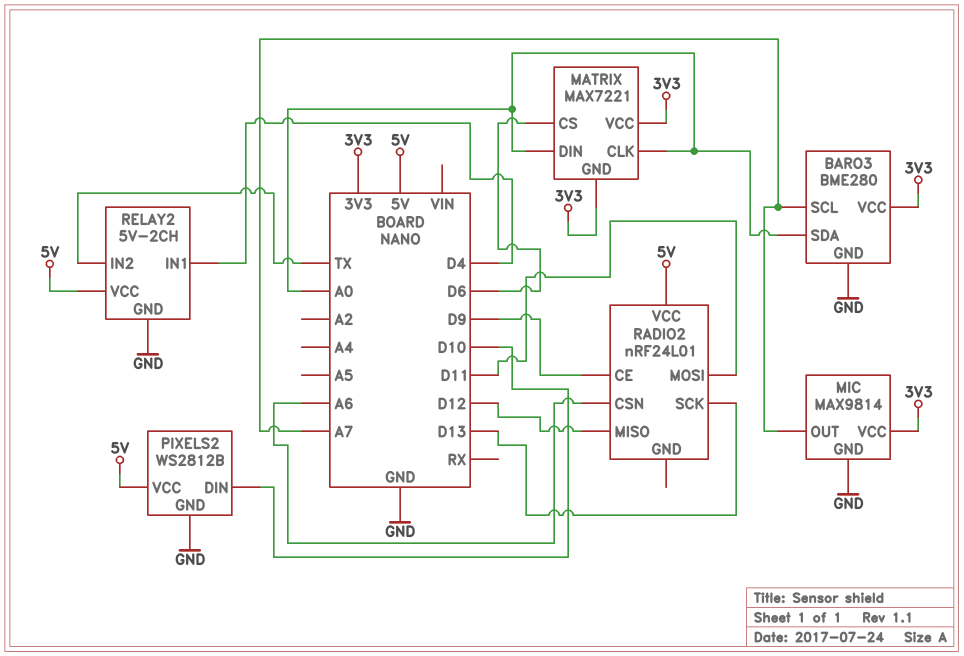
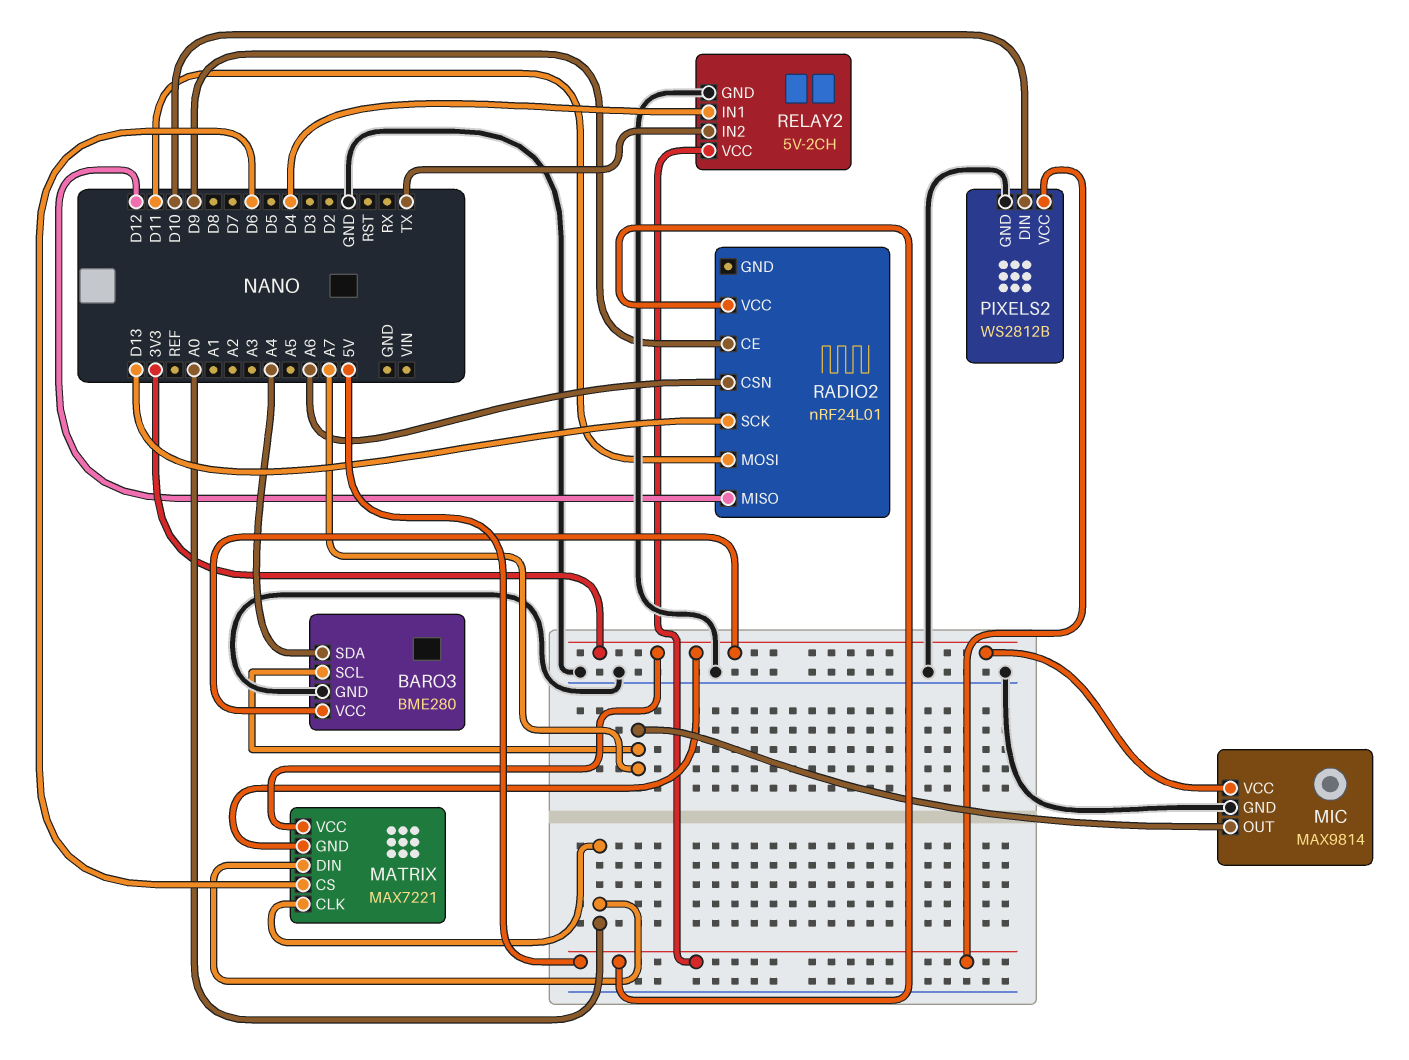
BARO3 pin SDA: A0 -> A4

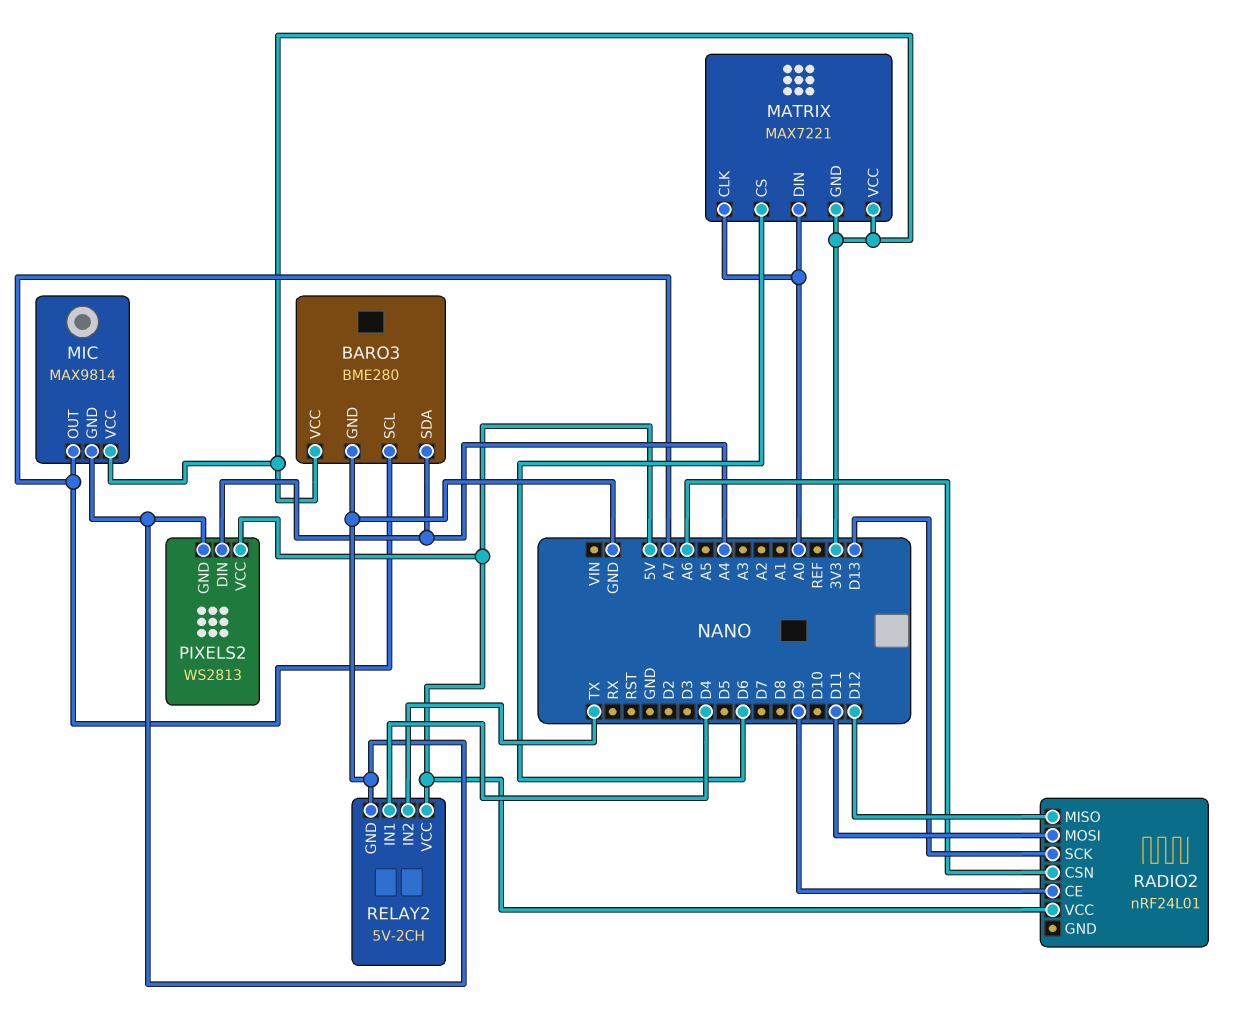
PIXELS2: WS2812B -> WS2813
PIXELS2 pin DIN: D10 -> A4

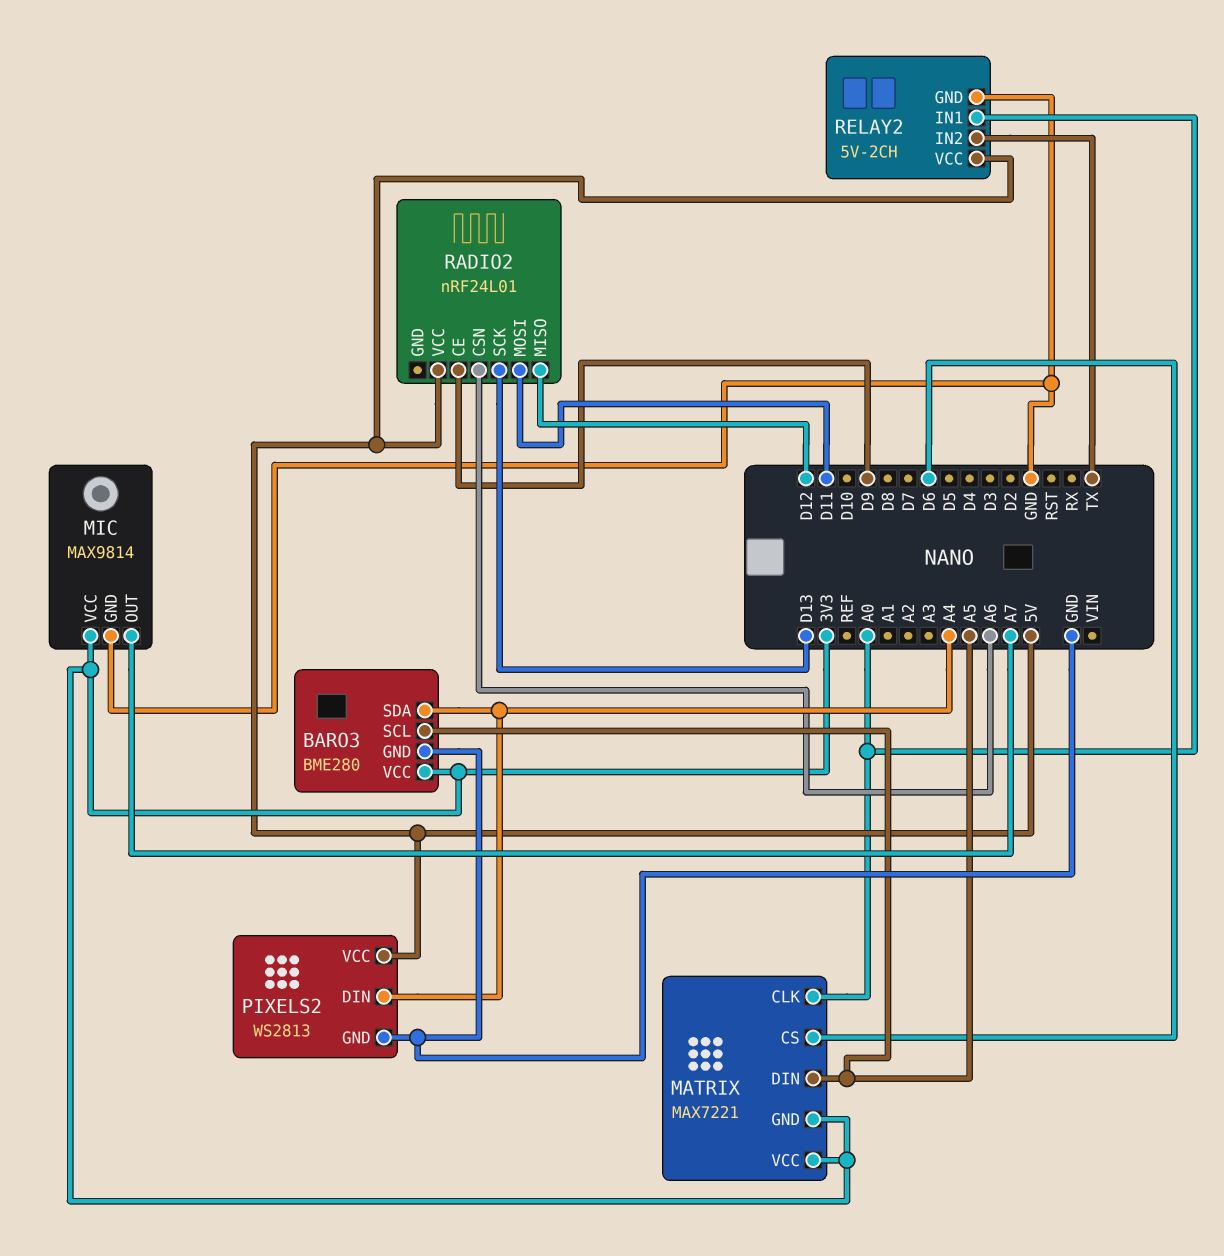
BARO3 pin SCL: A7 -> A5
MATRIX pin DIN: A0 -> A5
RELAY2 pin IN1: D4 -> A0

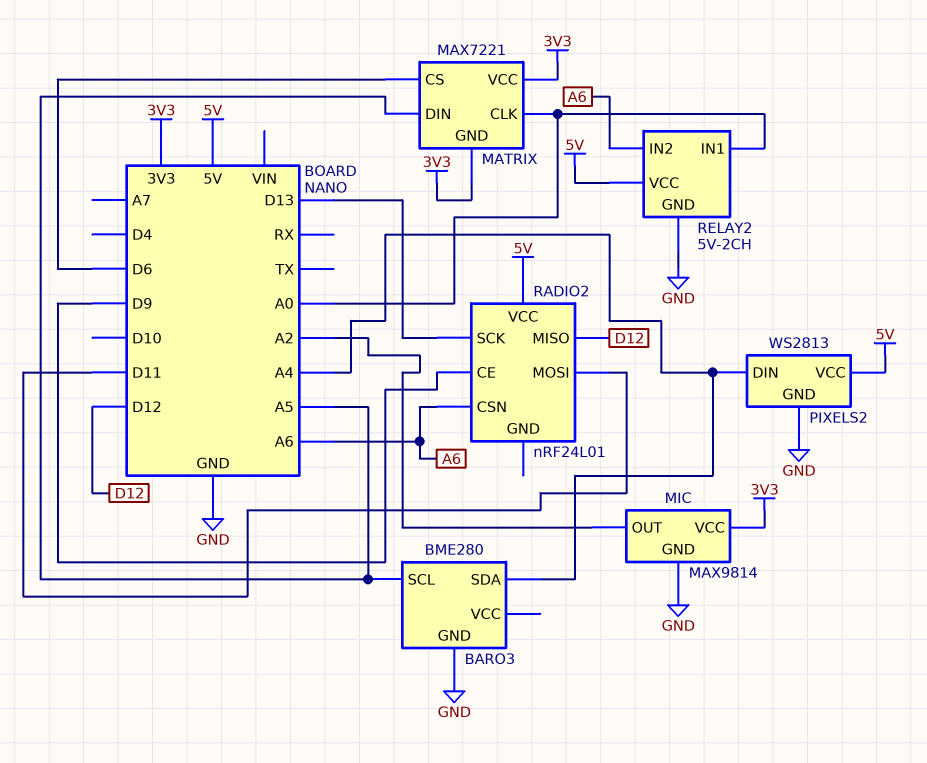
BARO3 pin VCC: 3V3 -> none
MIC pin OUT: A7 -> A2
RELAY2 pin IN2: TX -> A6

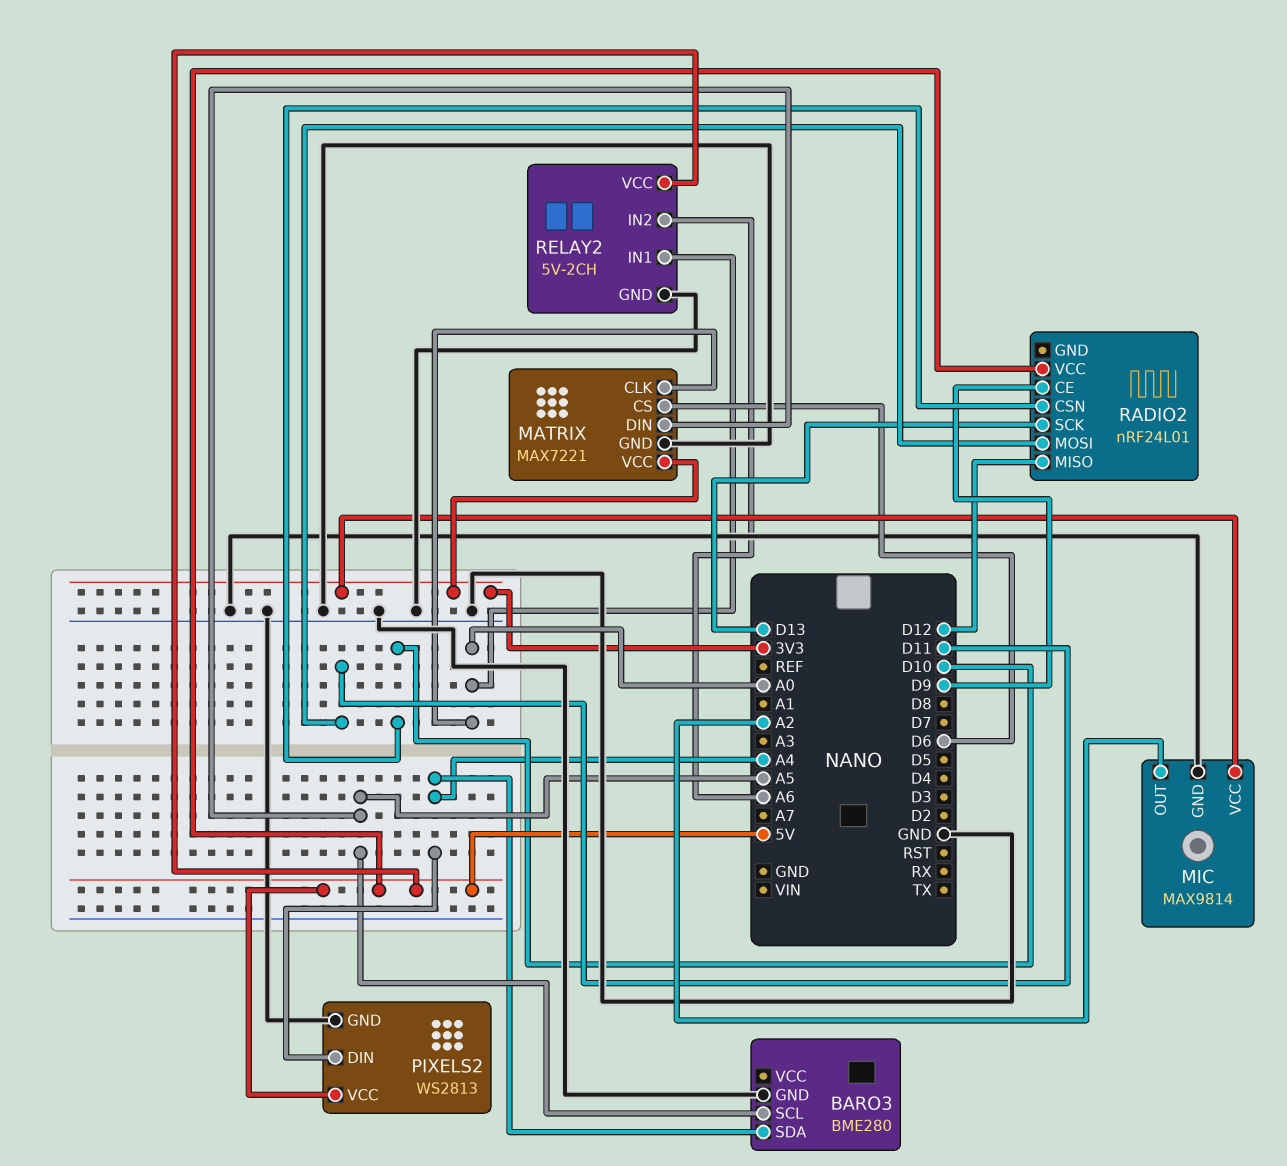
MATRIX pin GND: 3V3 -> GND
RADIO2 pin CSN: A6 -> D10

